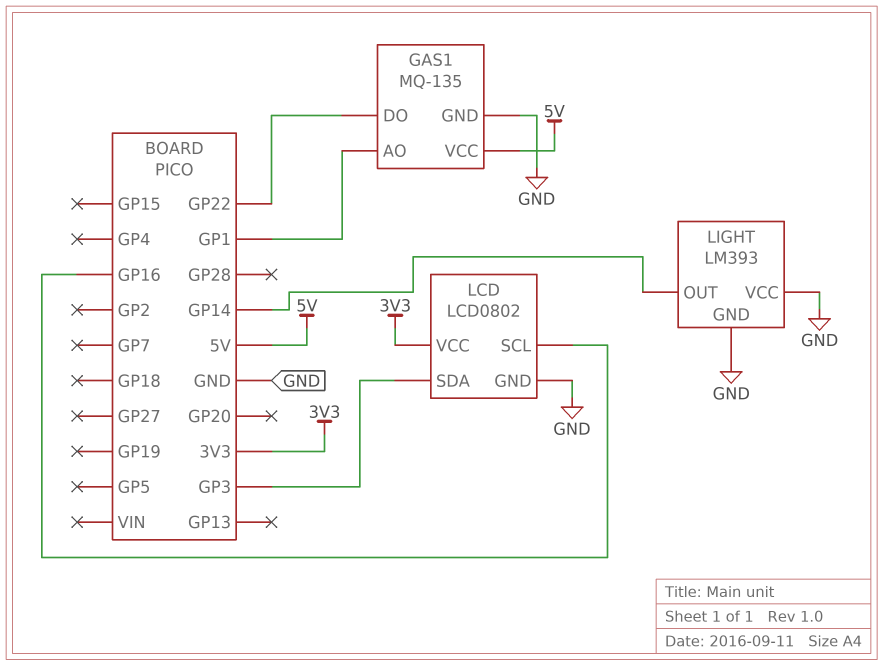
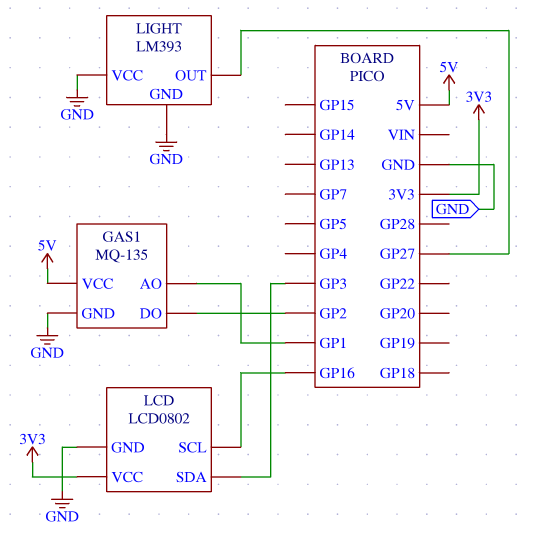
GAS1 pin DO: GP22 -> GP2
LIGHT pin OUT: GP14 -> GP27

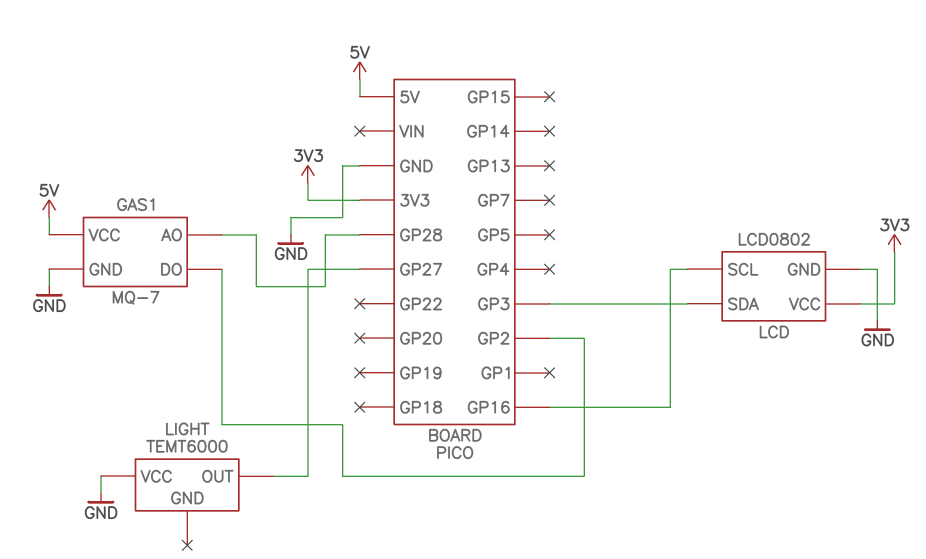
GAS1: MQ-135 -> MQ-7
GAS1 pin AO: GP1 -> GP28
LIGHT: LM393 -> TEMT6000
LIGHT pin GND: GND -> none

